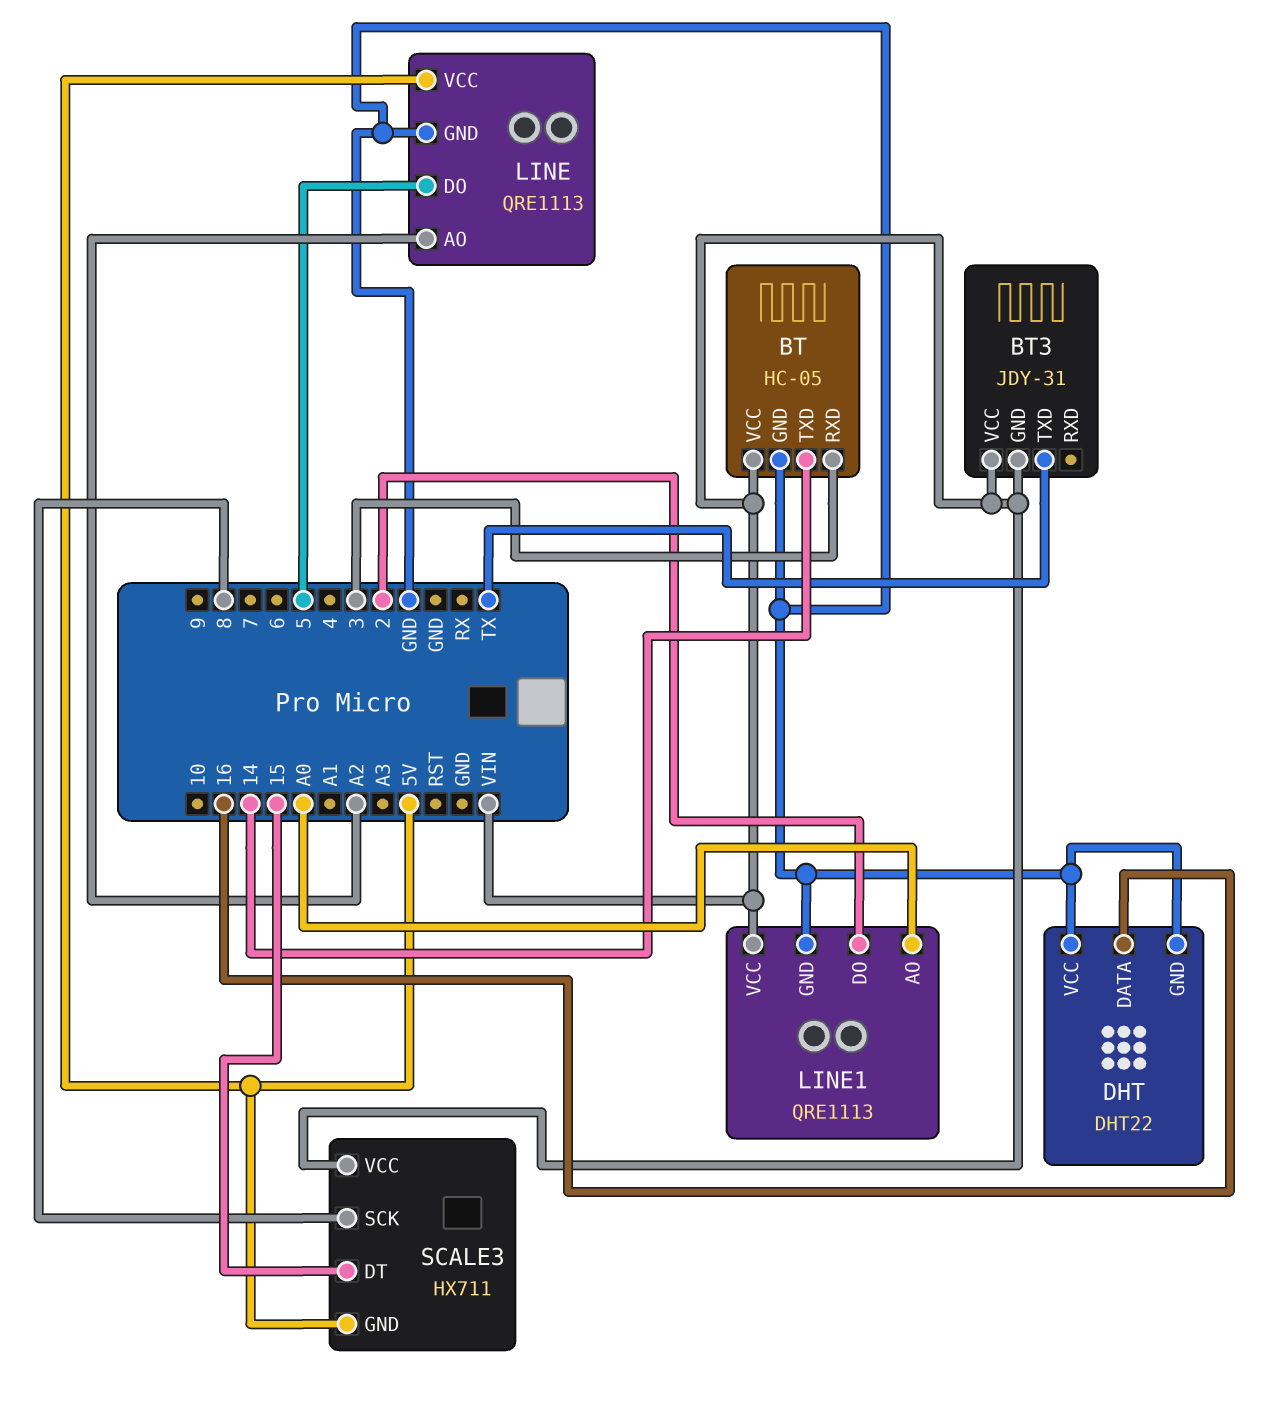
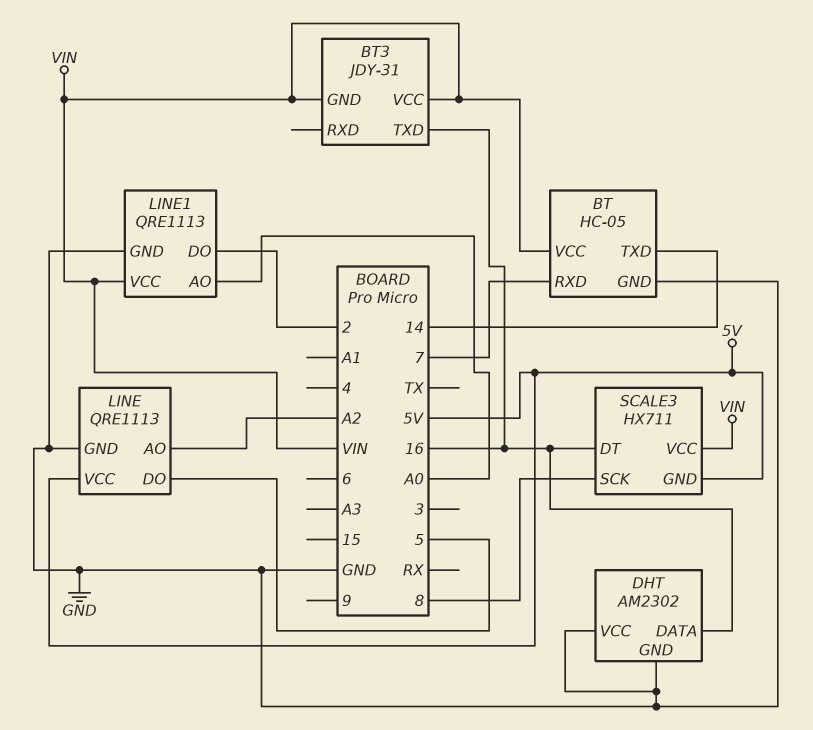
BT pin RXD: 3 -> 7
BT3 pin TXD: TX -> 16
DHT: DHT22 -> AM2302
SCALE3 pin DT: 15 -> 16

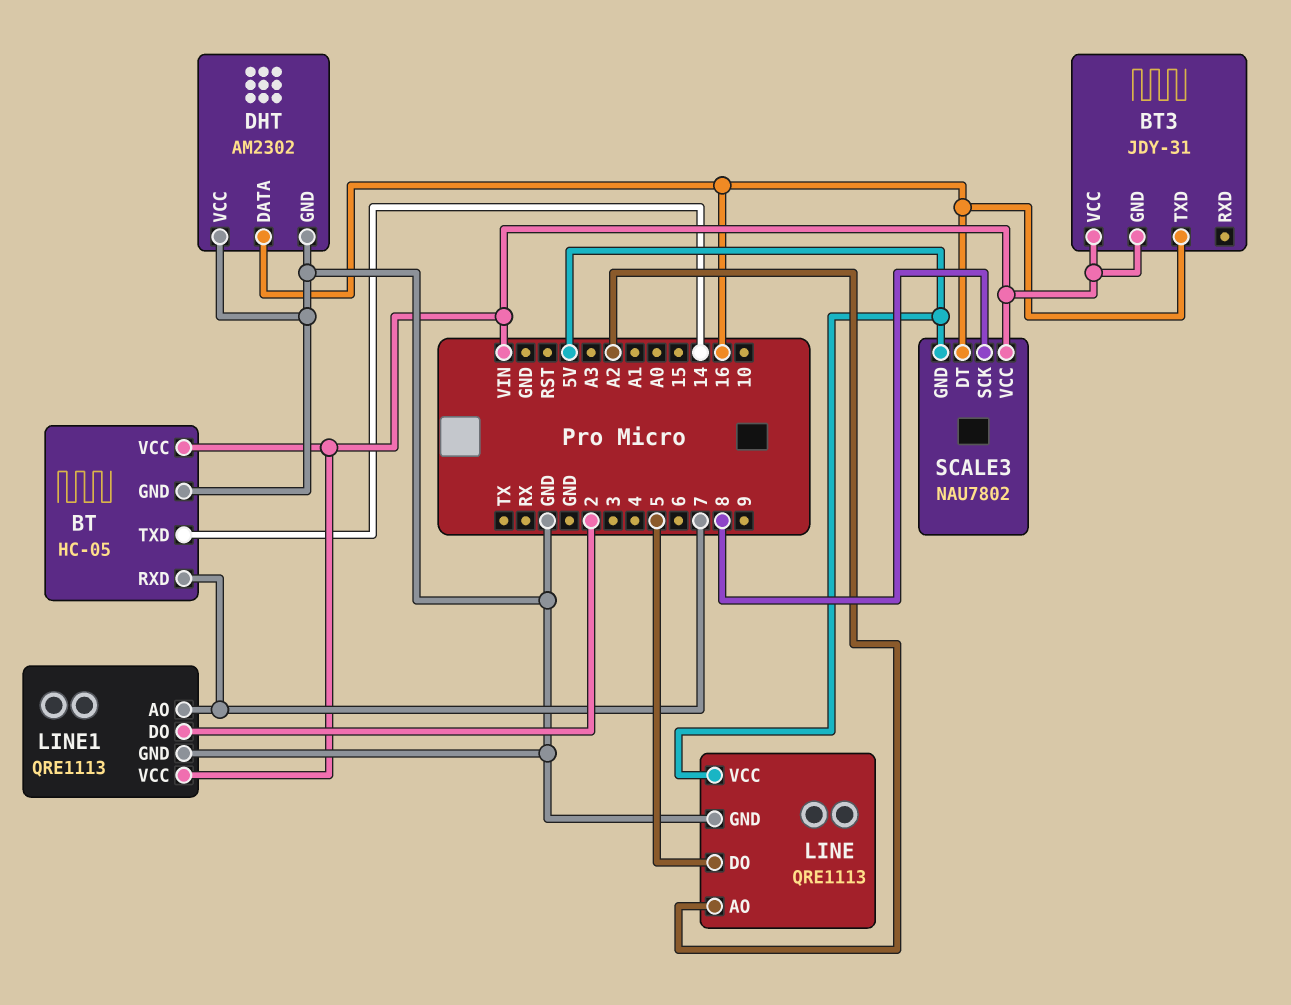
LINE1 pin AO: A0 -> 7
SCALE3: HX711 -> NAU7802

